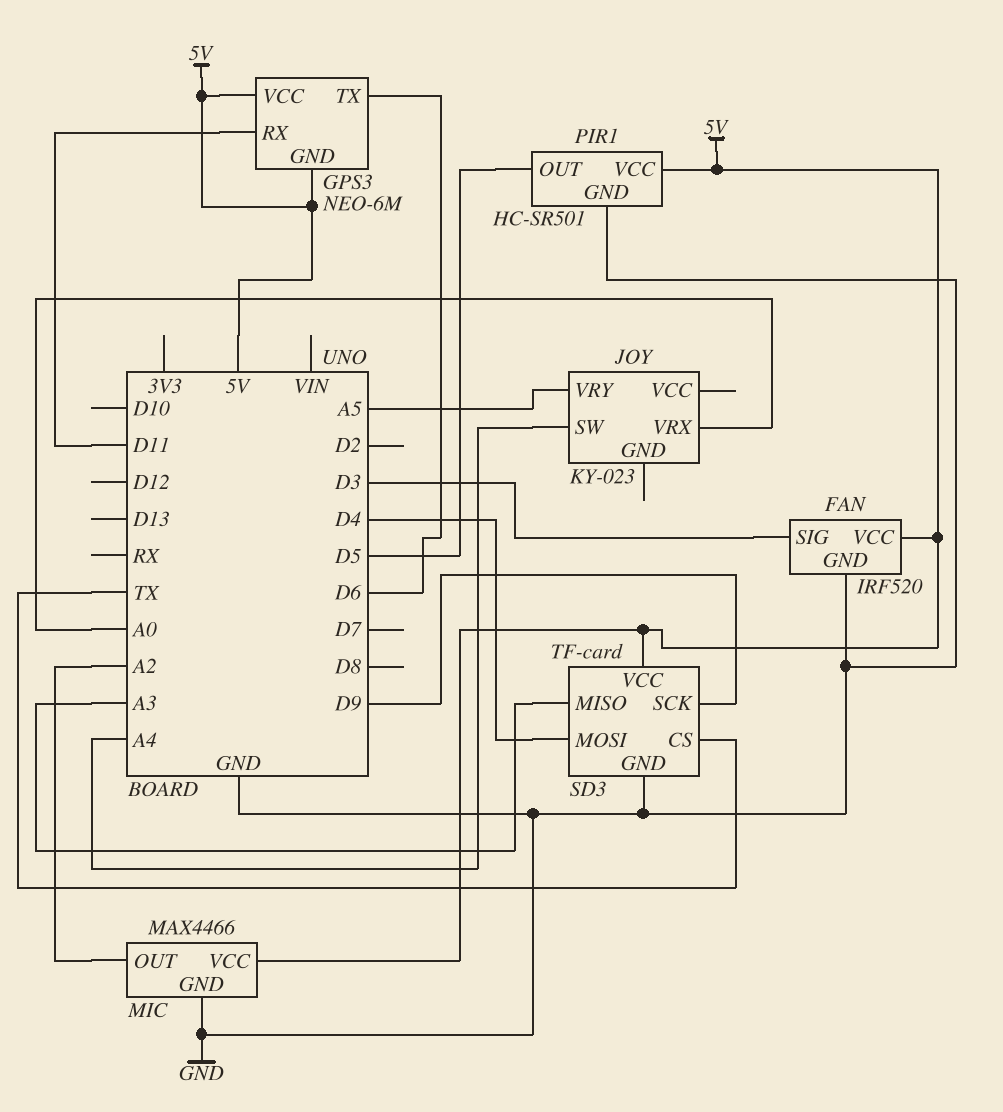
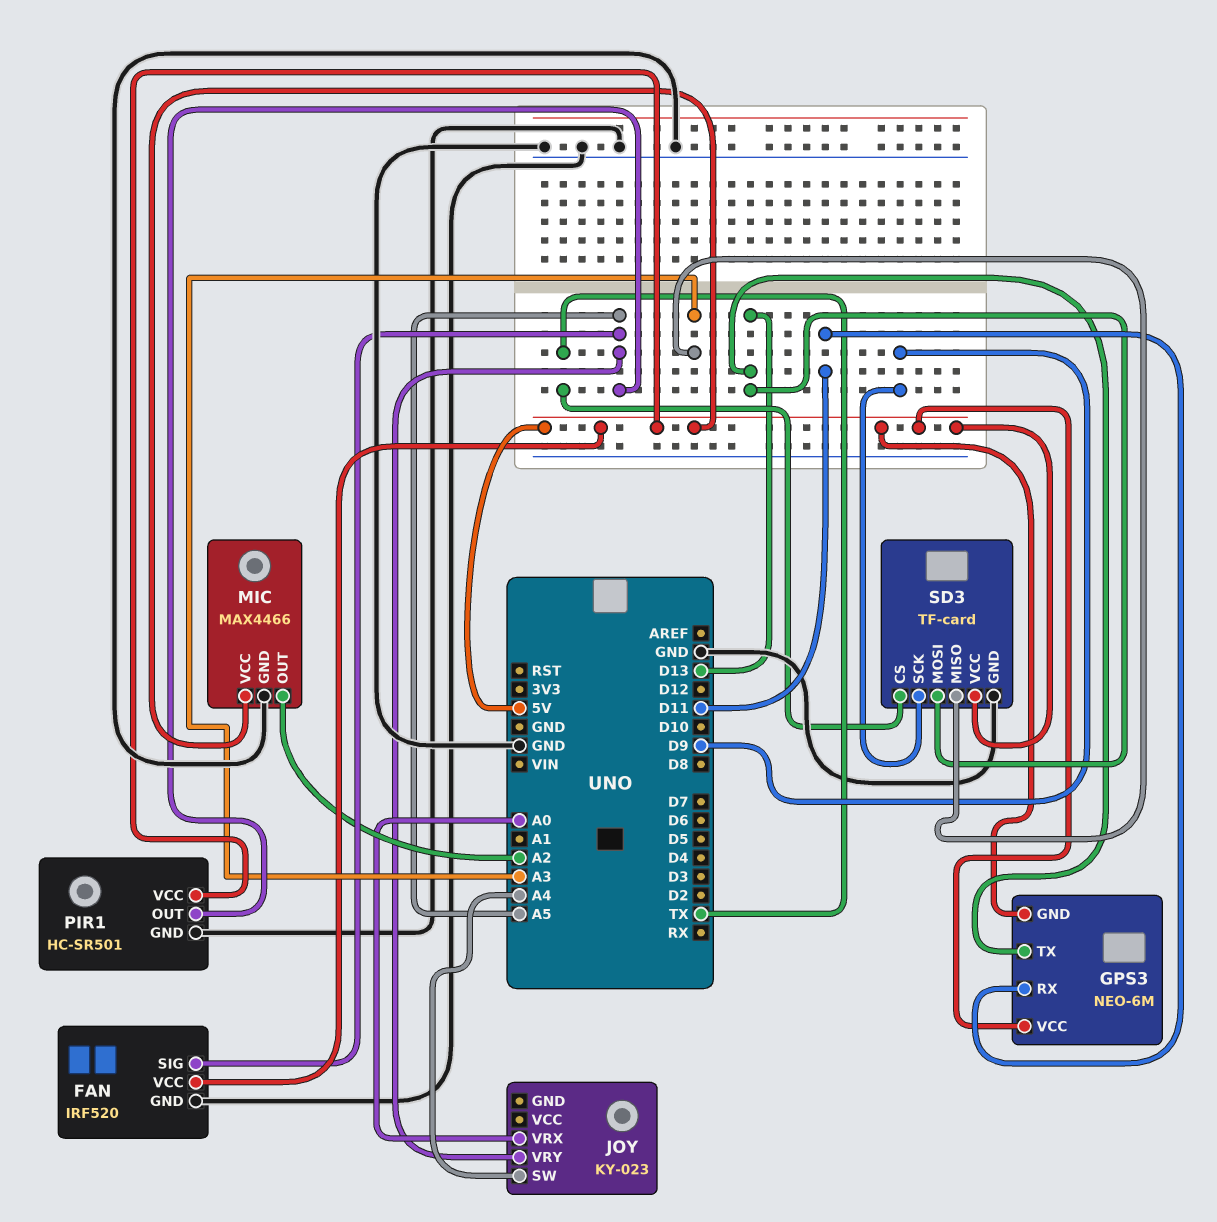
FAN pin SIG: D3 -> A5
GPS3 pin TX: D6 -> D13
PIR1 pin OUT: D5 -> A5
SD3 pin MOSI: D4 -> D13

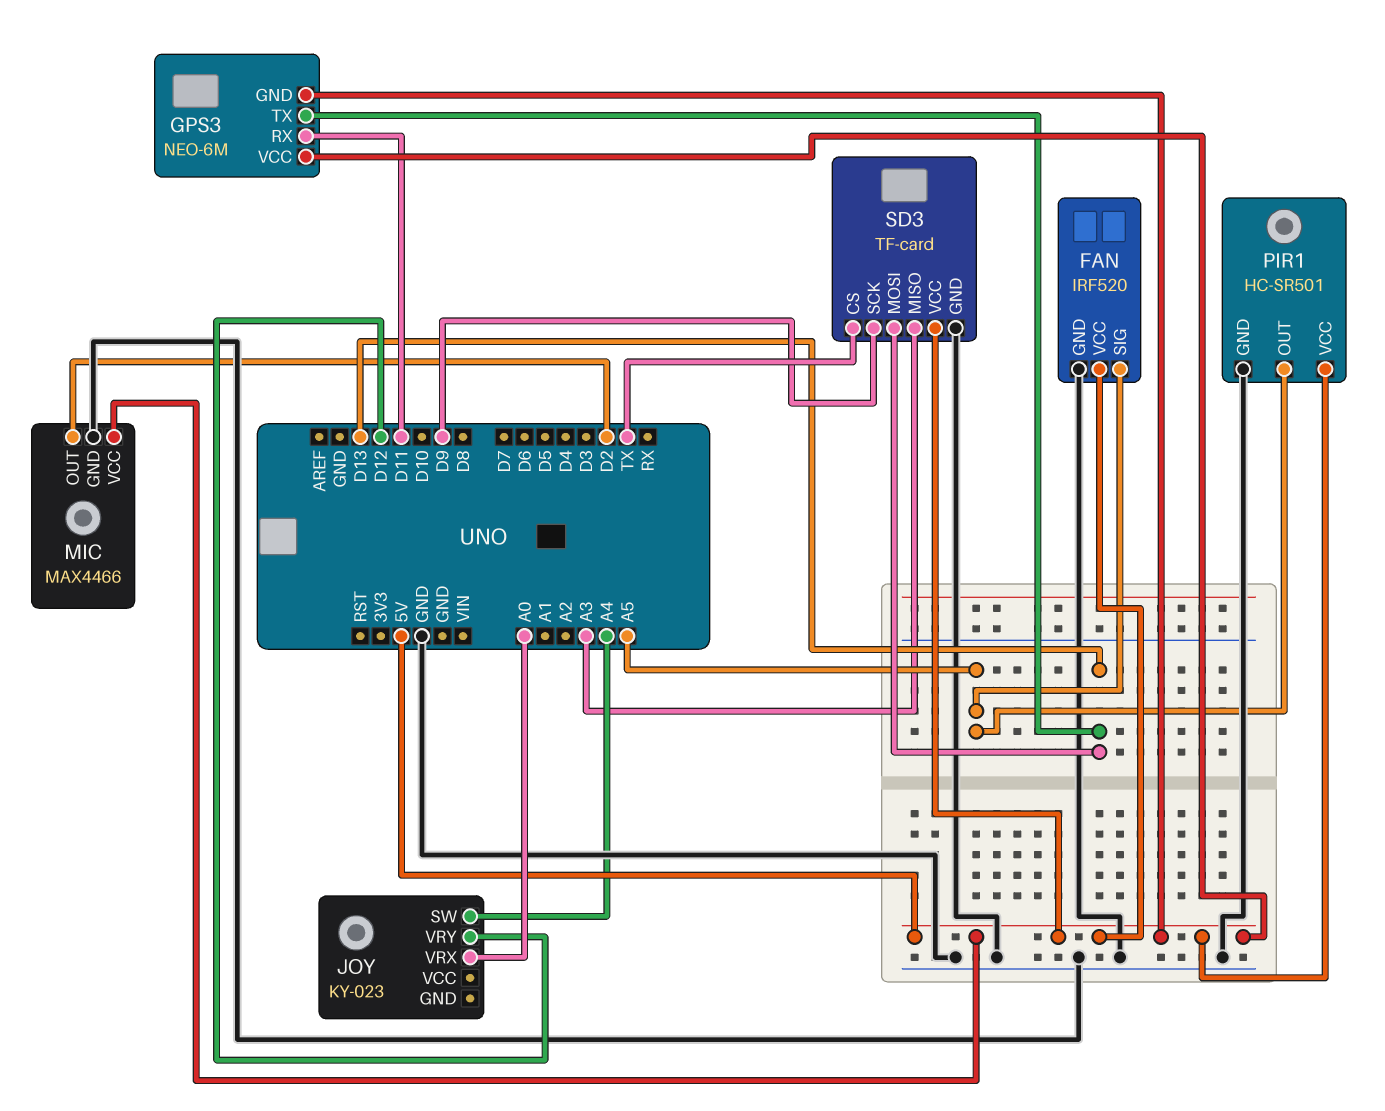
JOY pin VRY: A5 -> D12
MIC pin OUT: A2 -> D2

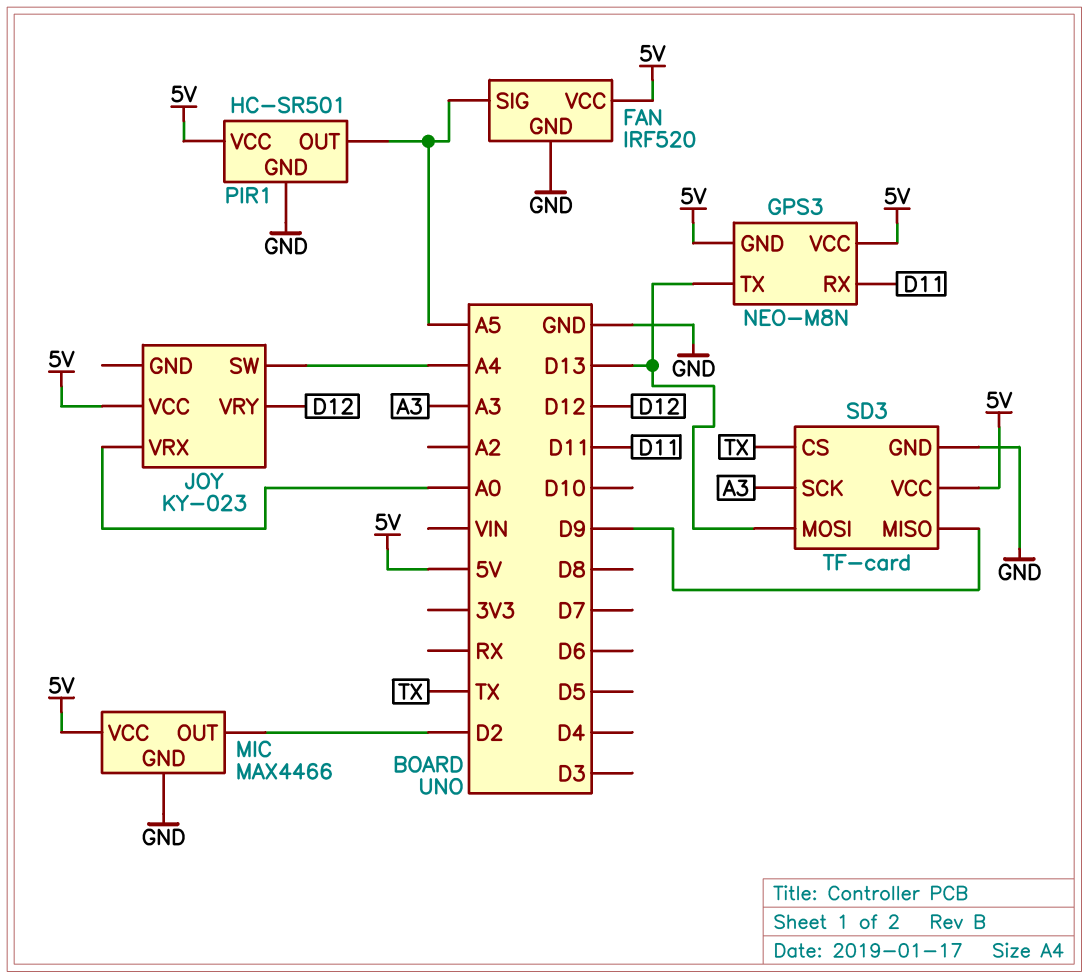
GPS3: NEO-6M -> NEO-M8N
JOY pin VCC: none -> 5V
SD3 pin MISO: A3 -> D9
SD3 pin SCK: D9 -> A3

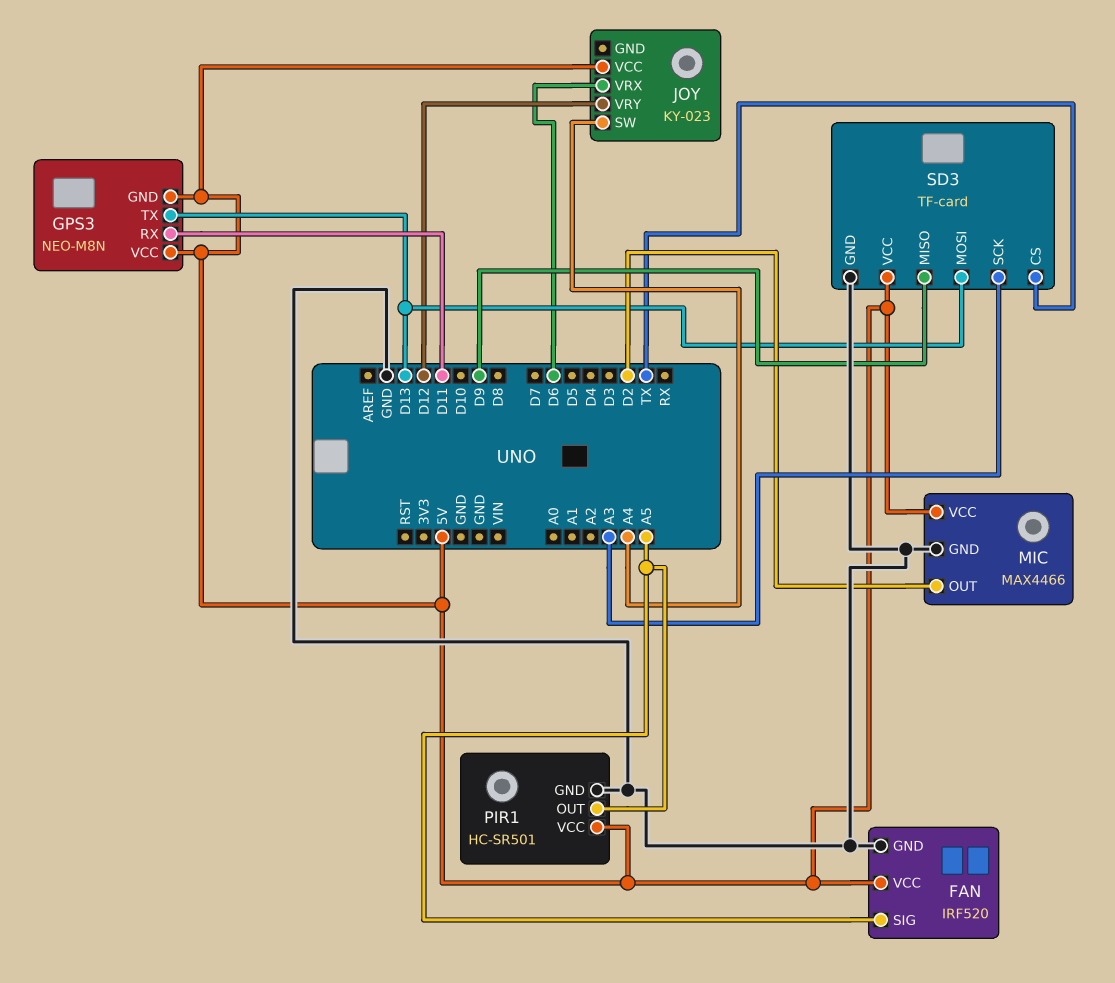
JOY pin VRX: A0 -> D6

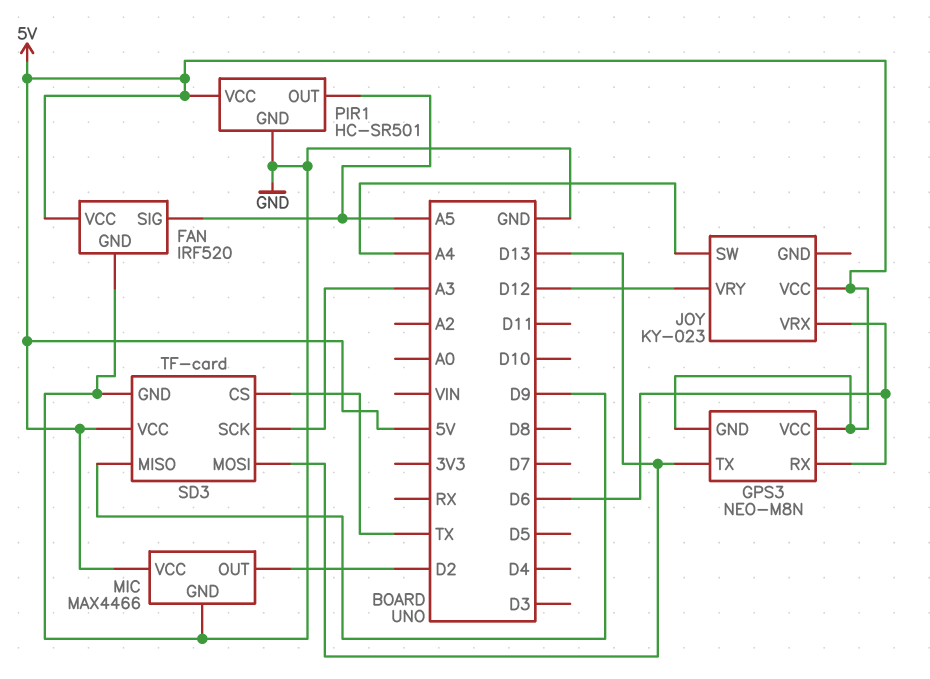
GPS3 pin RX: D11 -> D6

